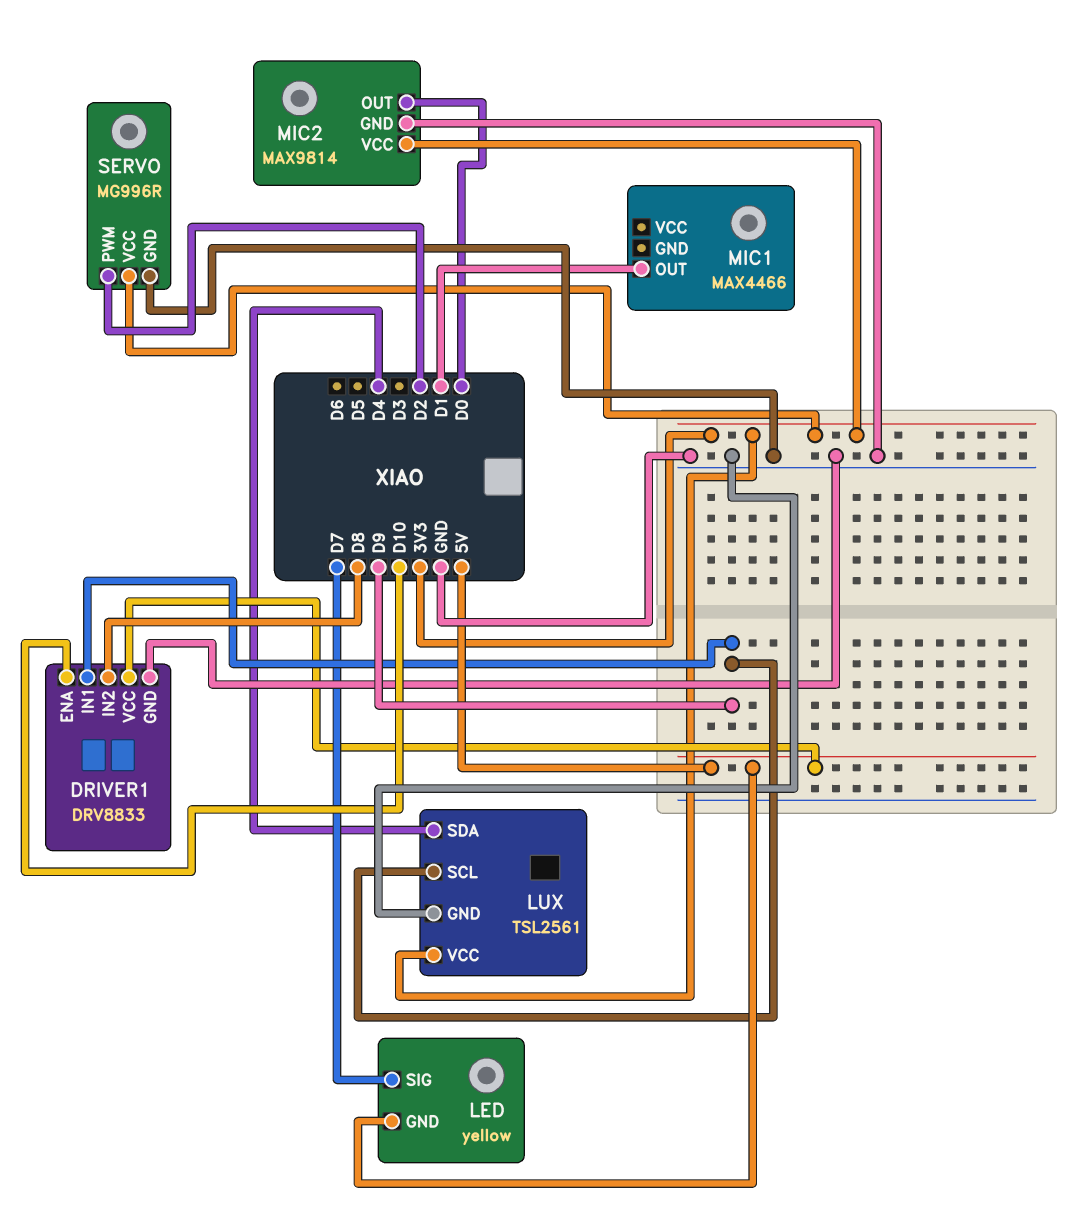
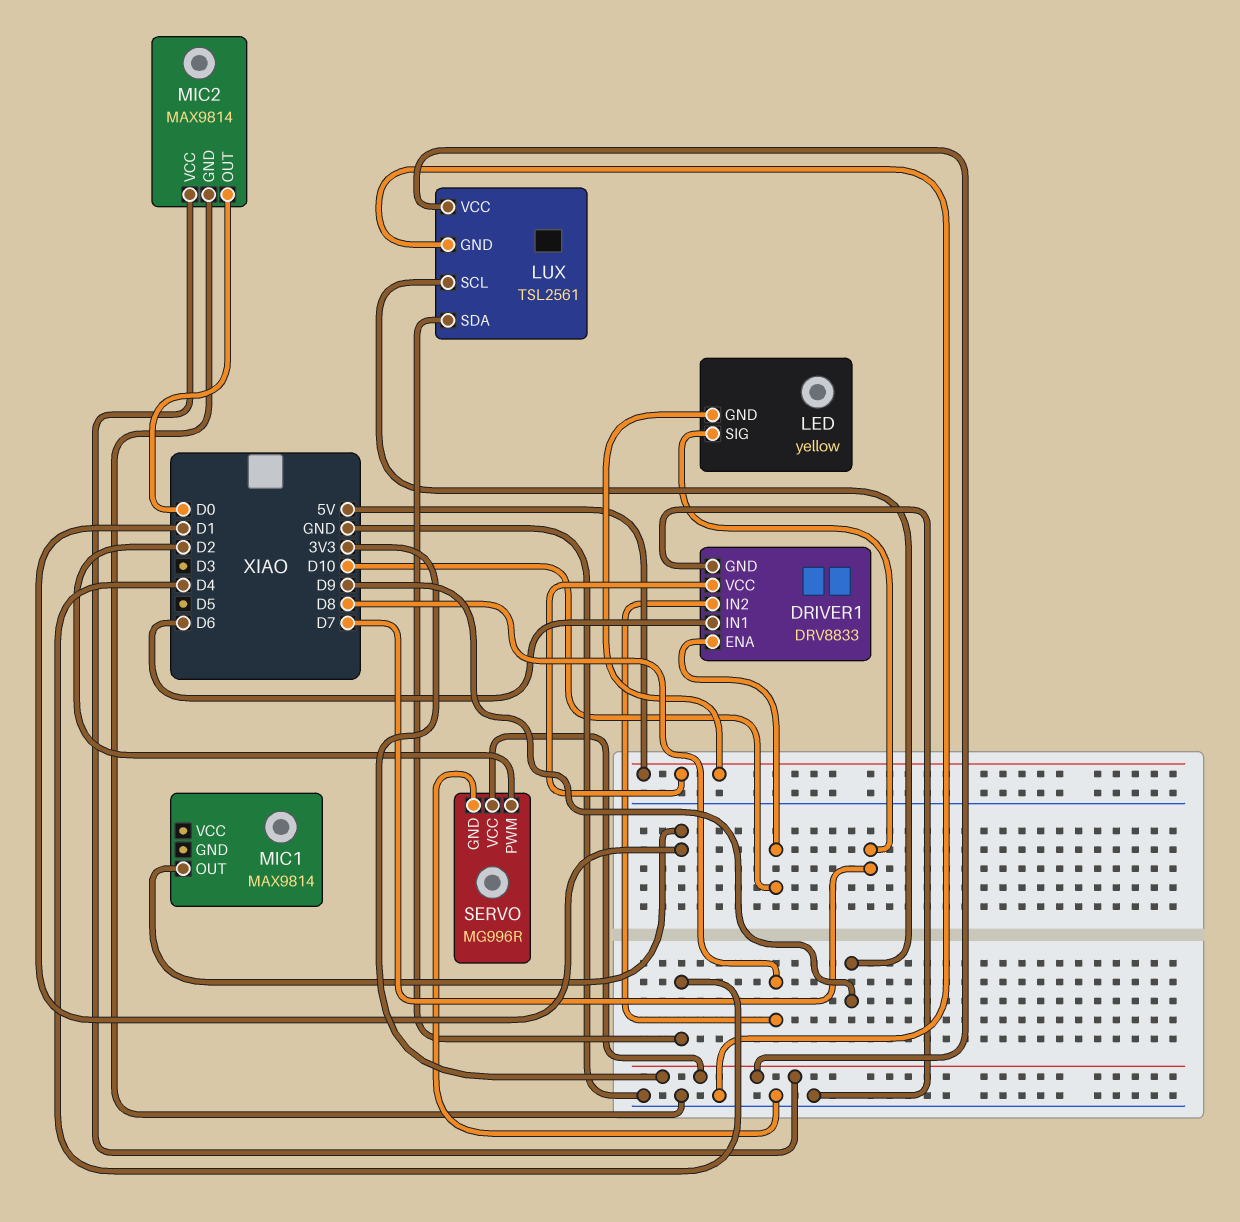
DRIVER1 pin IN1: D9 -> D6
MIC1: MAX4466 -> MAX9814

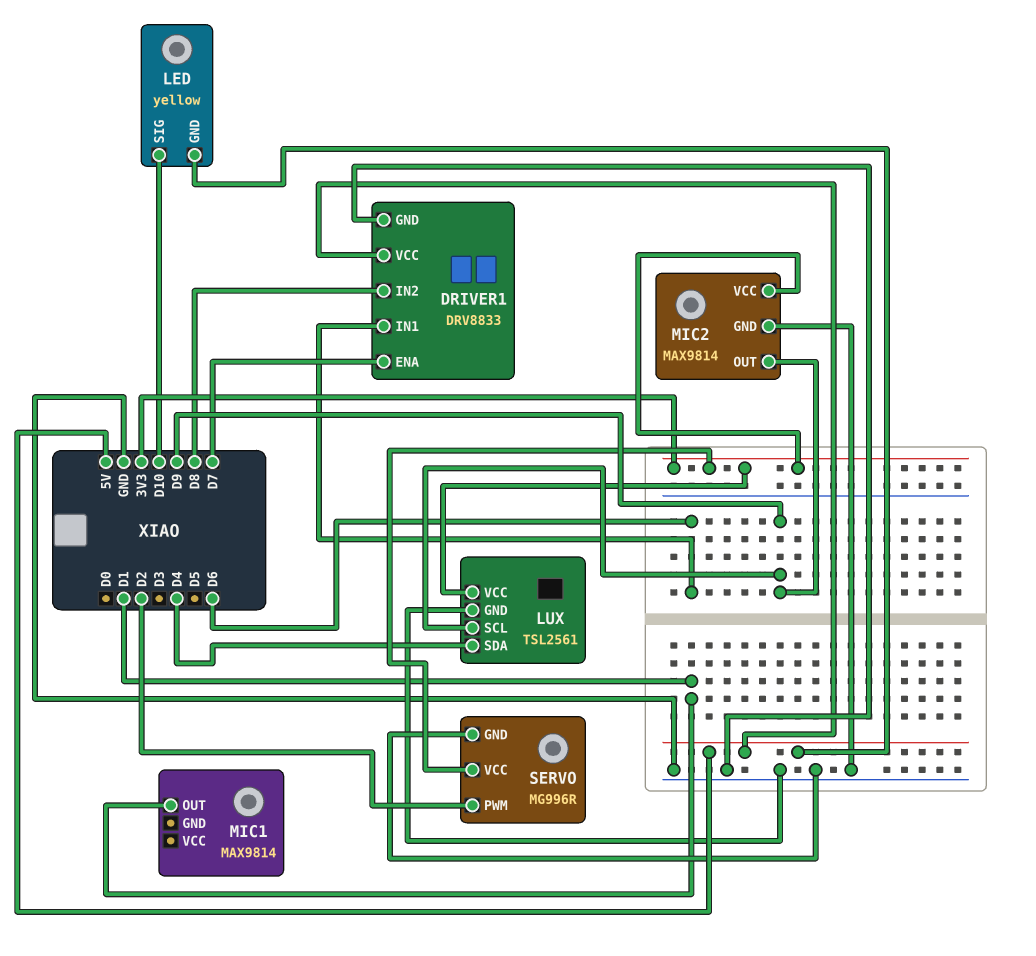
DRIVER1 pin ENA: D10 -> D7
LED pin SIG: D7 -> D10
MIC2 pin OUT: D0 -> D9

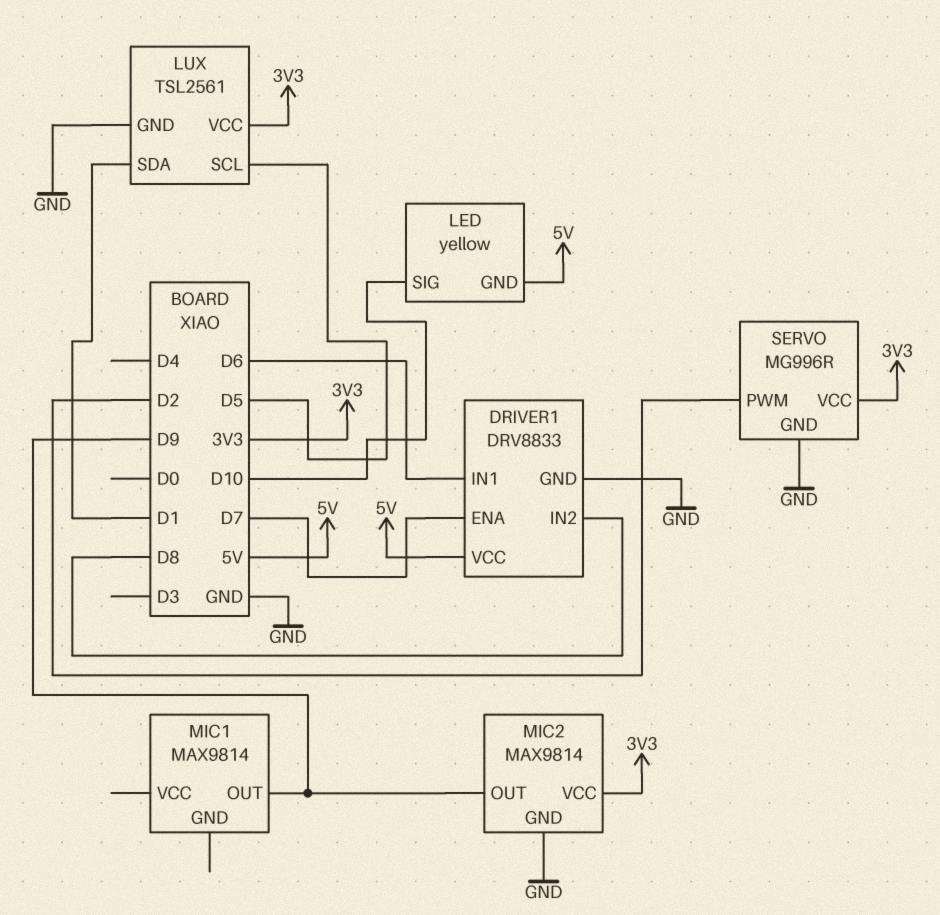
LUX pin SCL: D9 -> D5
LUX pin SDA: D4 -> D1
MIC1 pin OUT: D1 -> D9

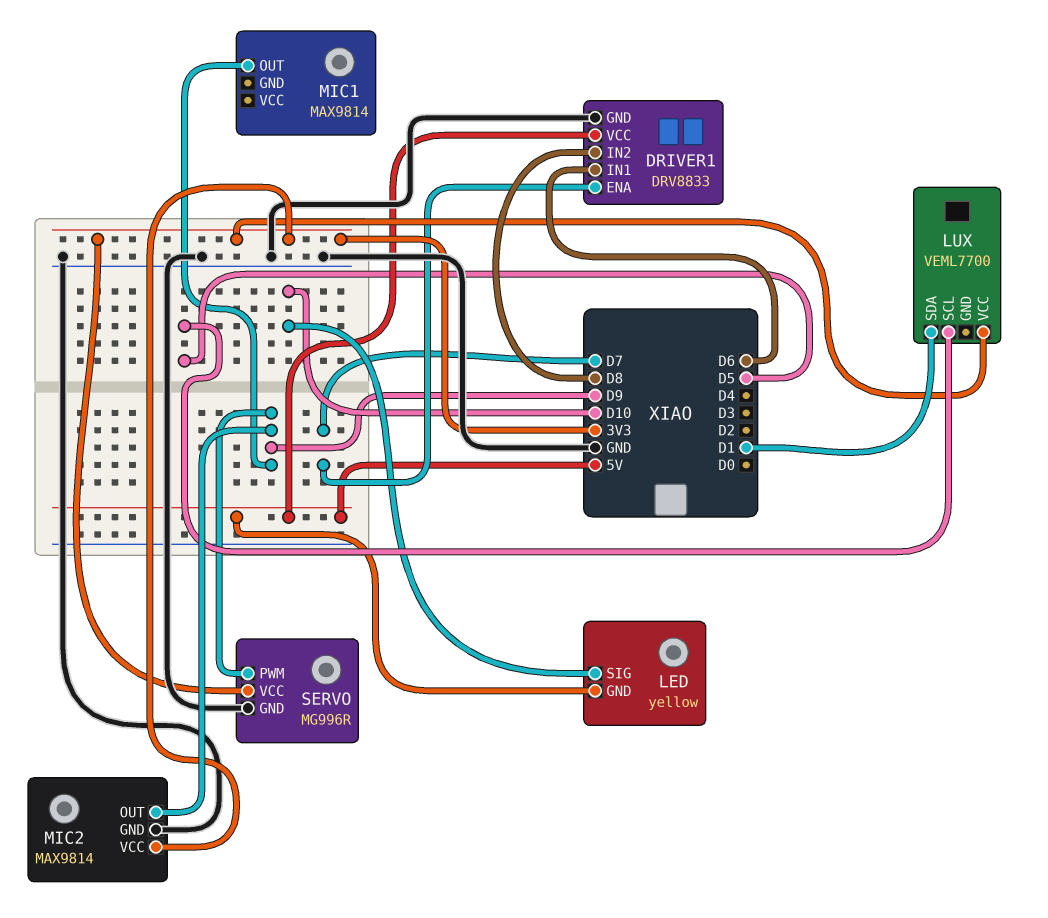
LUX: TSL2561 -> VEML7700
LUX pin GND: GND -> none
SERVO pin PWM: D2 -> D9

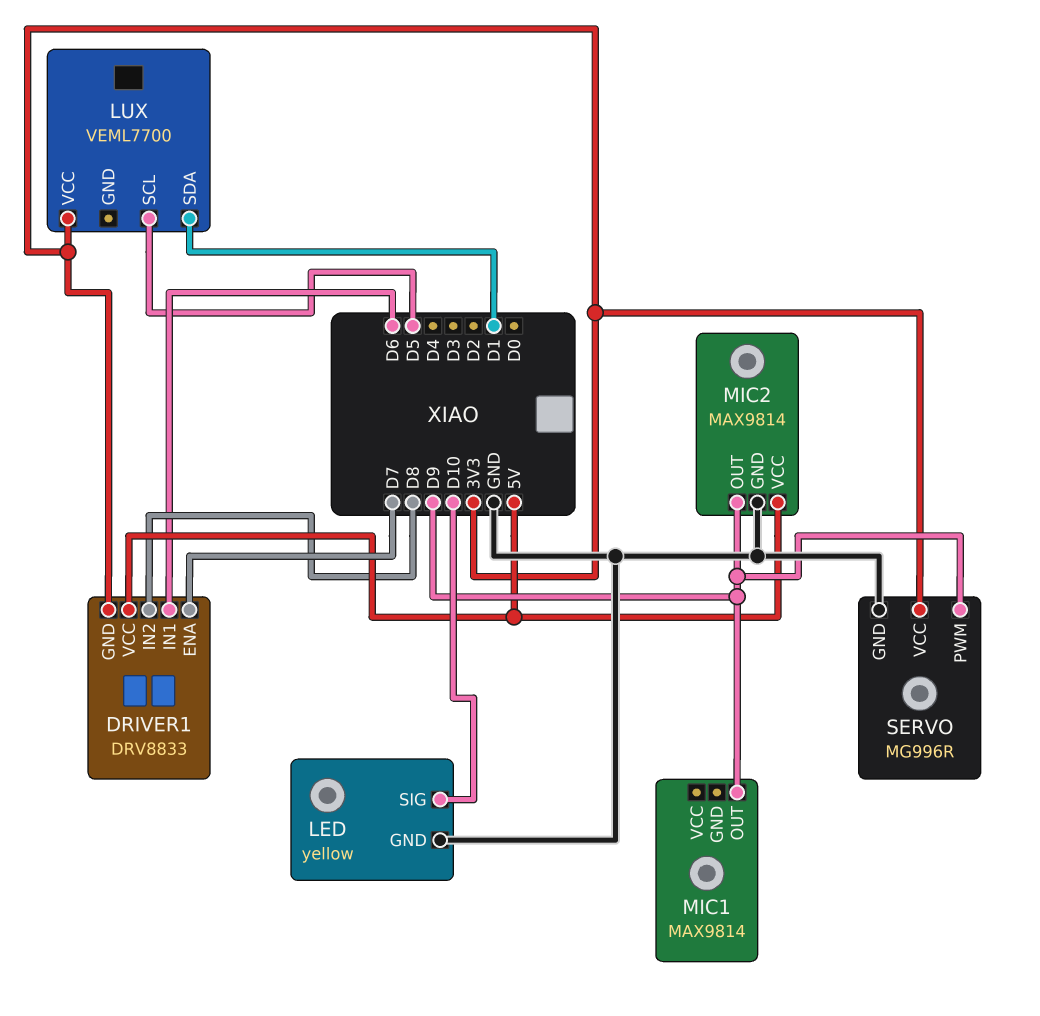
DRIVER1 pin GND: GND -> 3V3
LED pin GND: 5V -> GND
MIC2 pin VCC: 3V3 -> 5V

